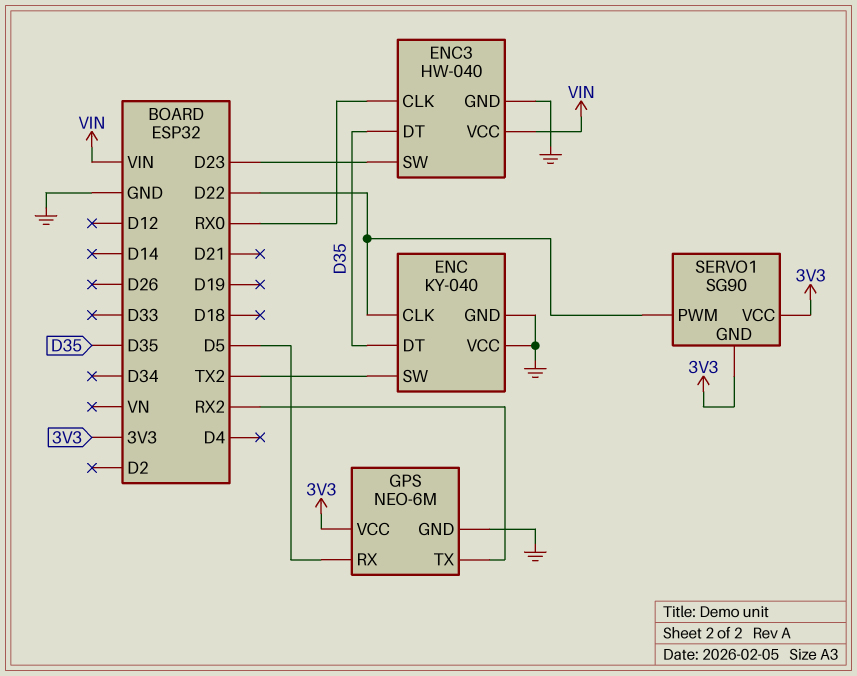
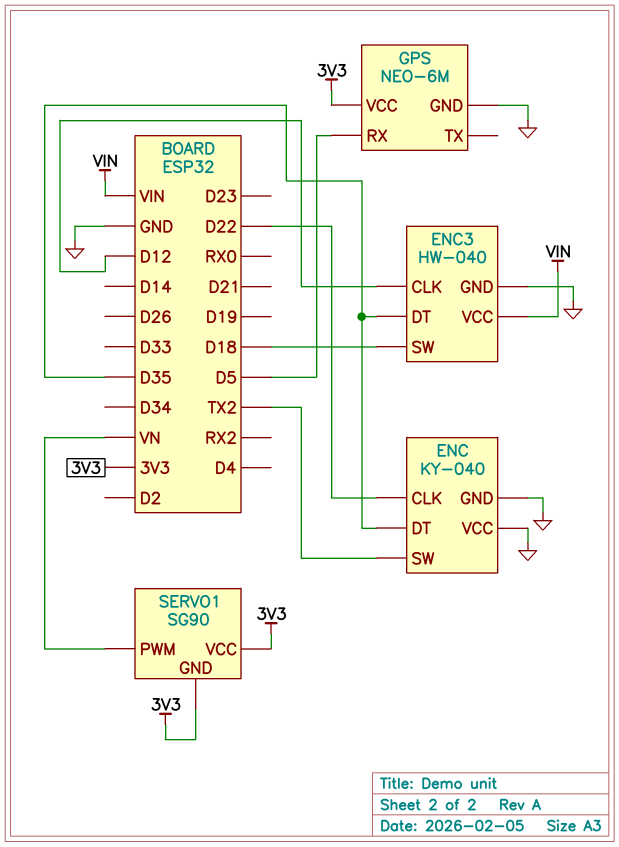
ENC3 pin CLK: RX0 -> D12
ENC3 pin SW: D23 -> D18
GPS pin TX: RX2 -> none
SERVO1 pin PWM: D22 -> VN

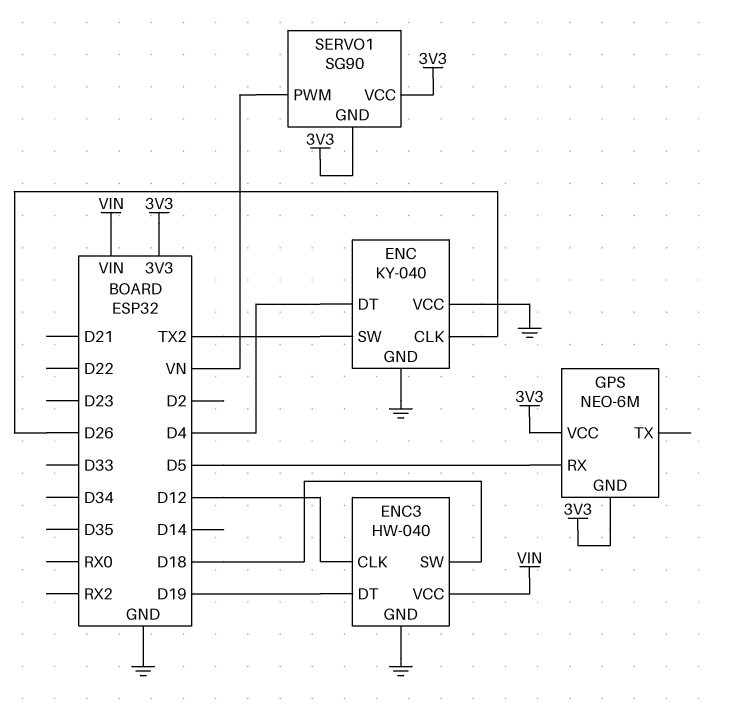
ENC pin CLK: D22 -> D26
ENC pin DT: D35 -> D4
ENC3 pin DT: D35 -> D19
GPS pin GND: GND -> 3V3

